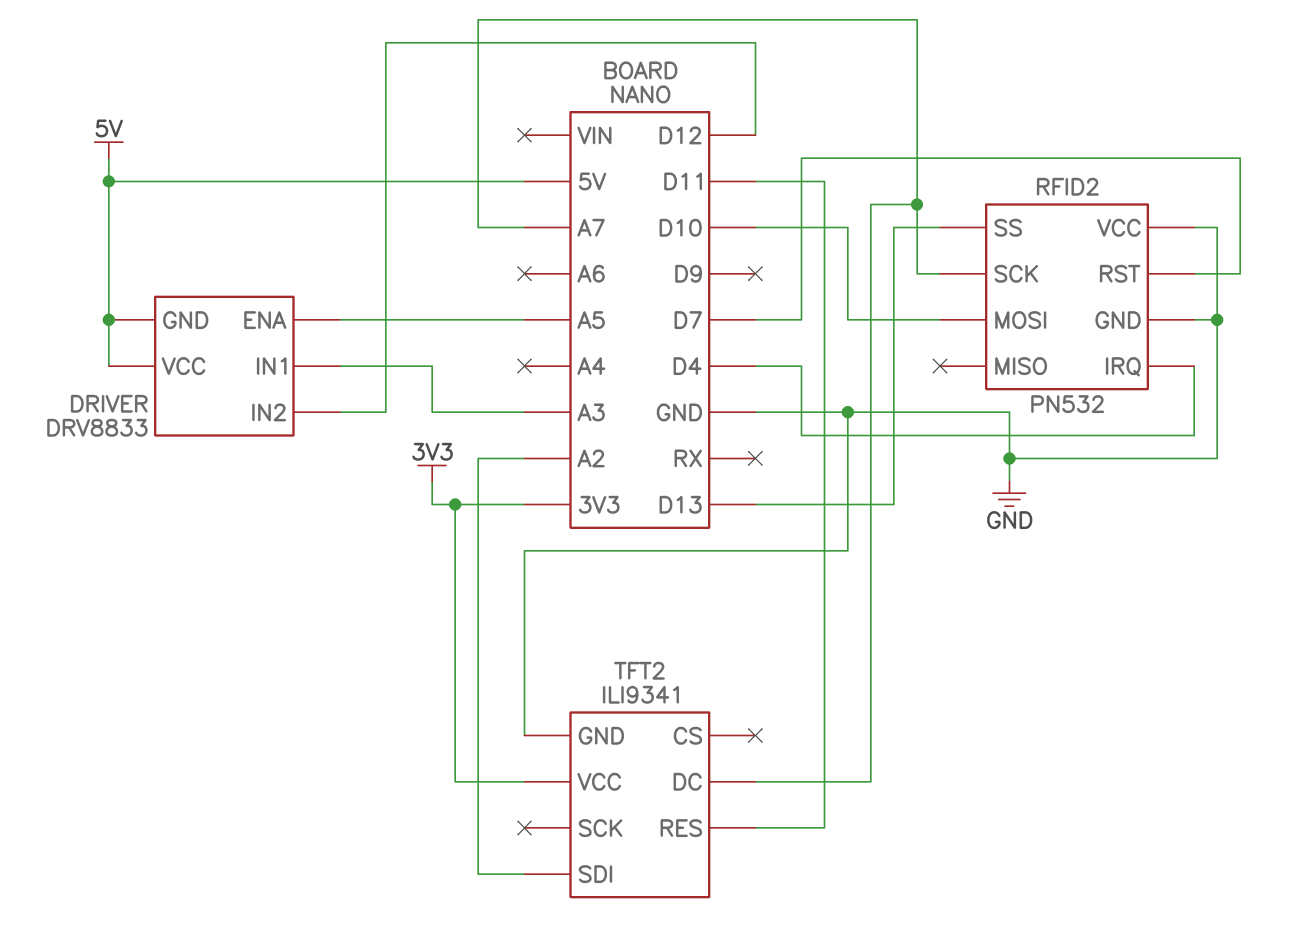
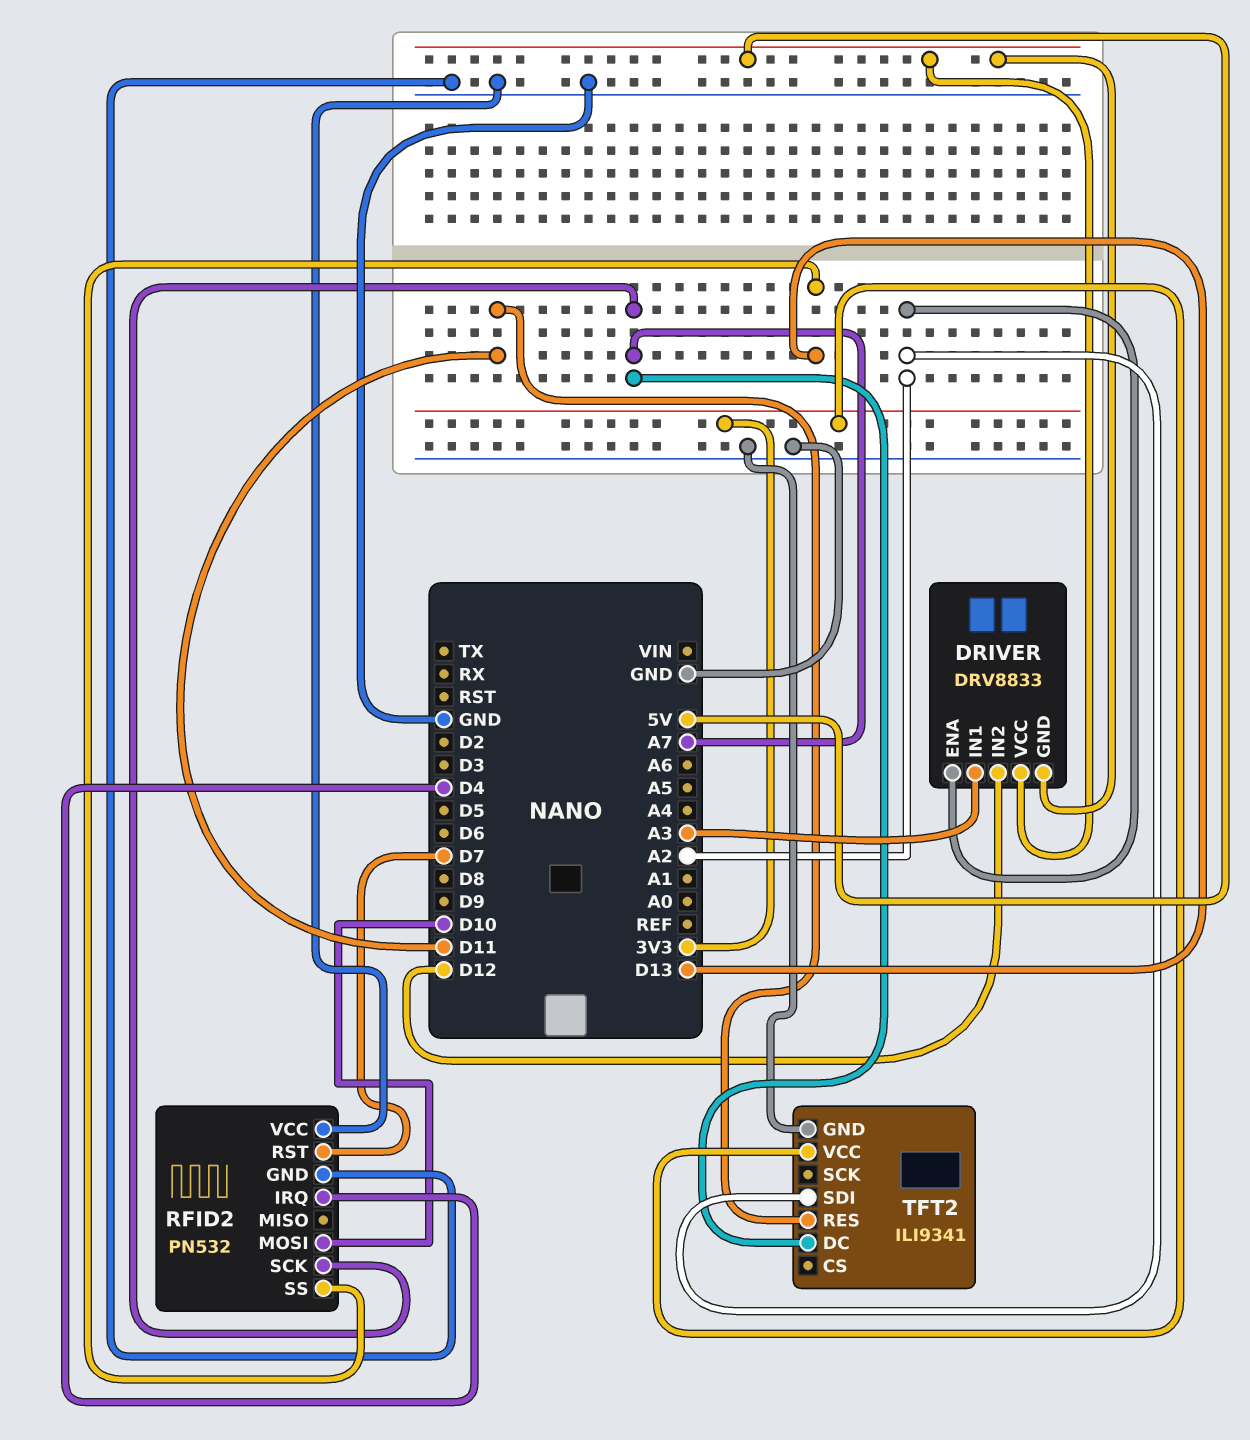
DRIVER pin ENA: A5 -> A2

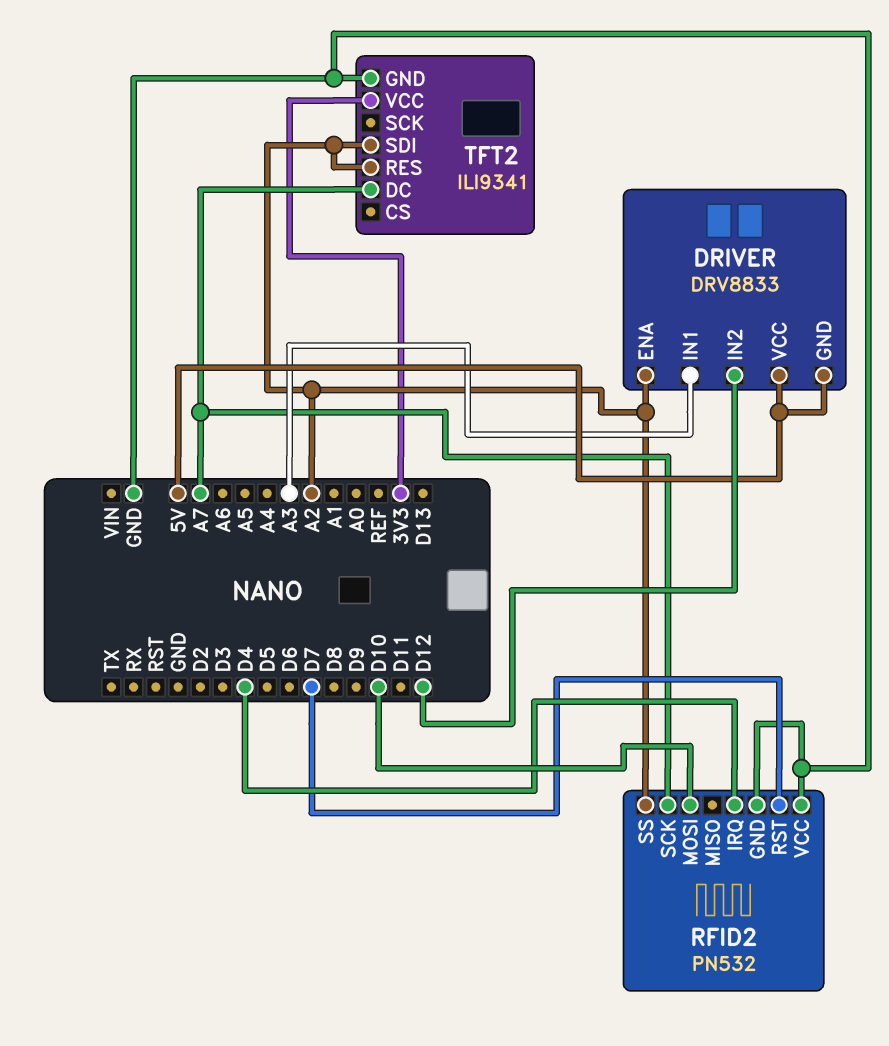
RFID2 pin SS: D13 -> A2
TFT2 pin RES: D11 -> A2

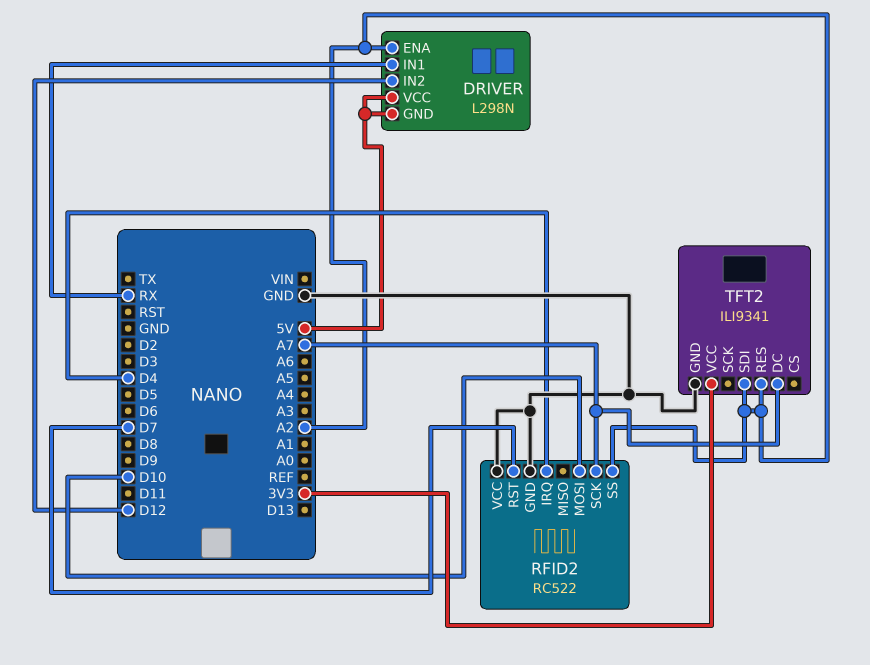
DRIVER: DRV8833 -> L298N
DRIVER pin IN1: A3 -> RX
RFID2: PN532 -> RC522

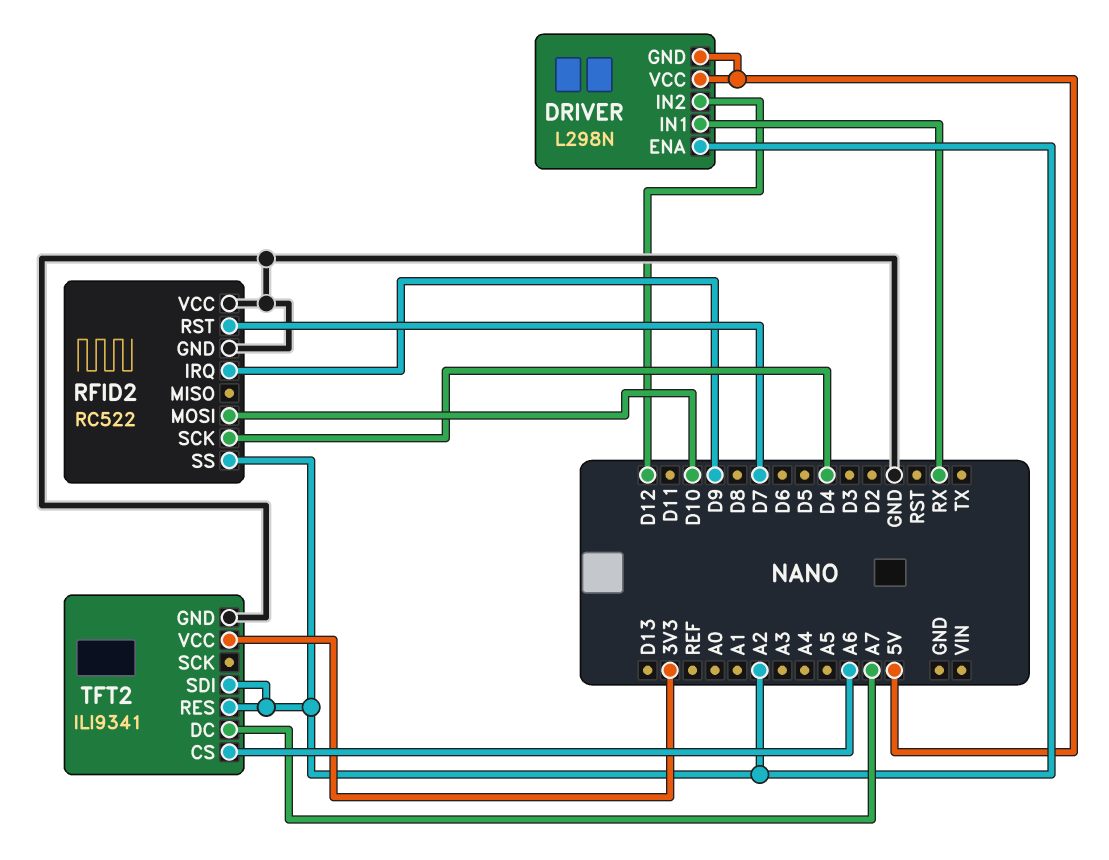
RFID2 pin IRQ: D4 -> D9
RFID2 pin SCK: A7 -> D4
TFT2 pin CS: none -> A6

